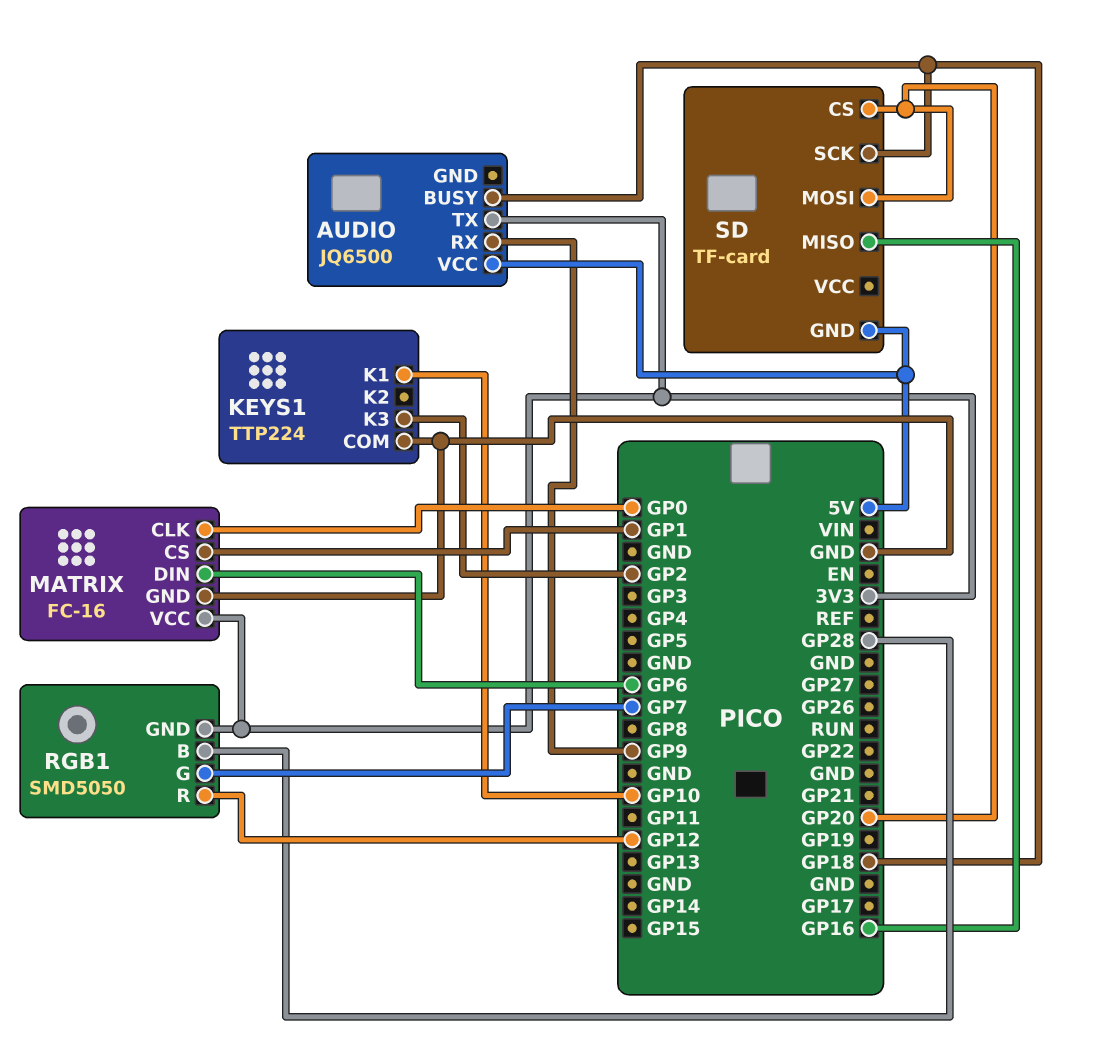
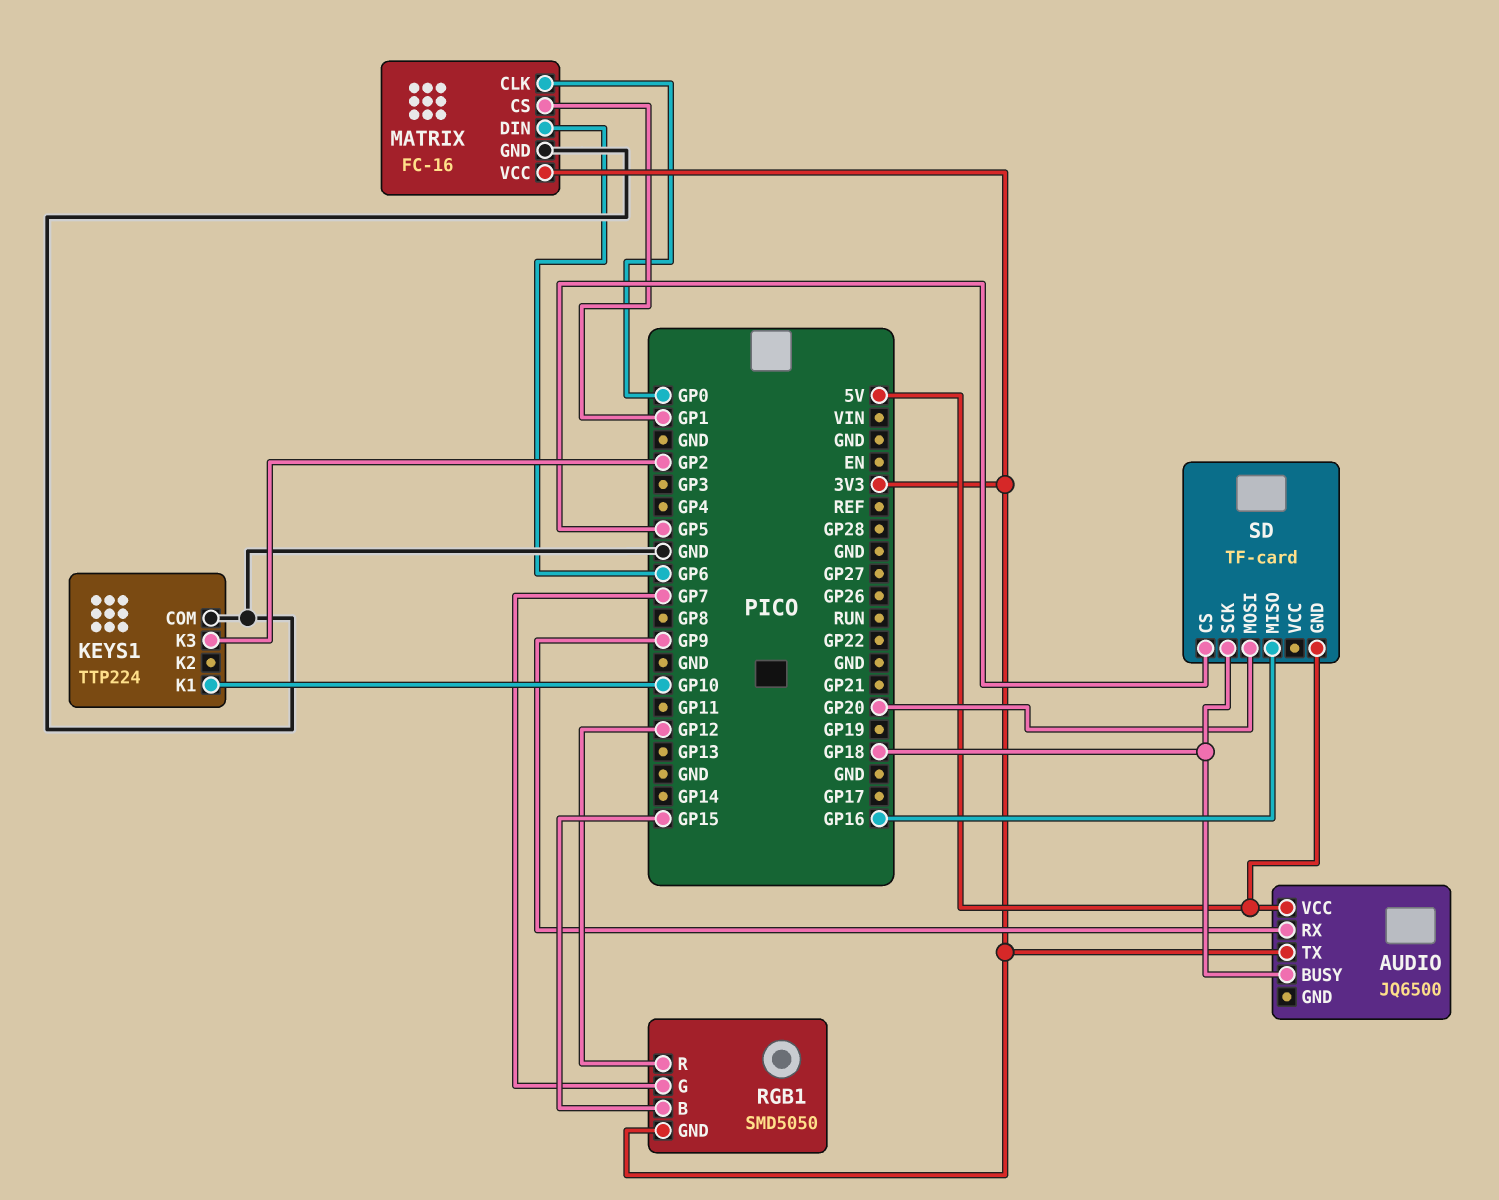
RGB1 pin B: GP28 -> GP15
SD pin CS: GP20 -> GP5

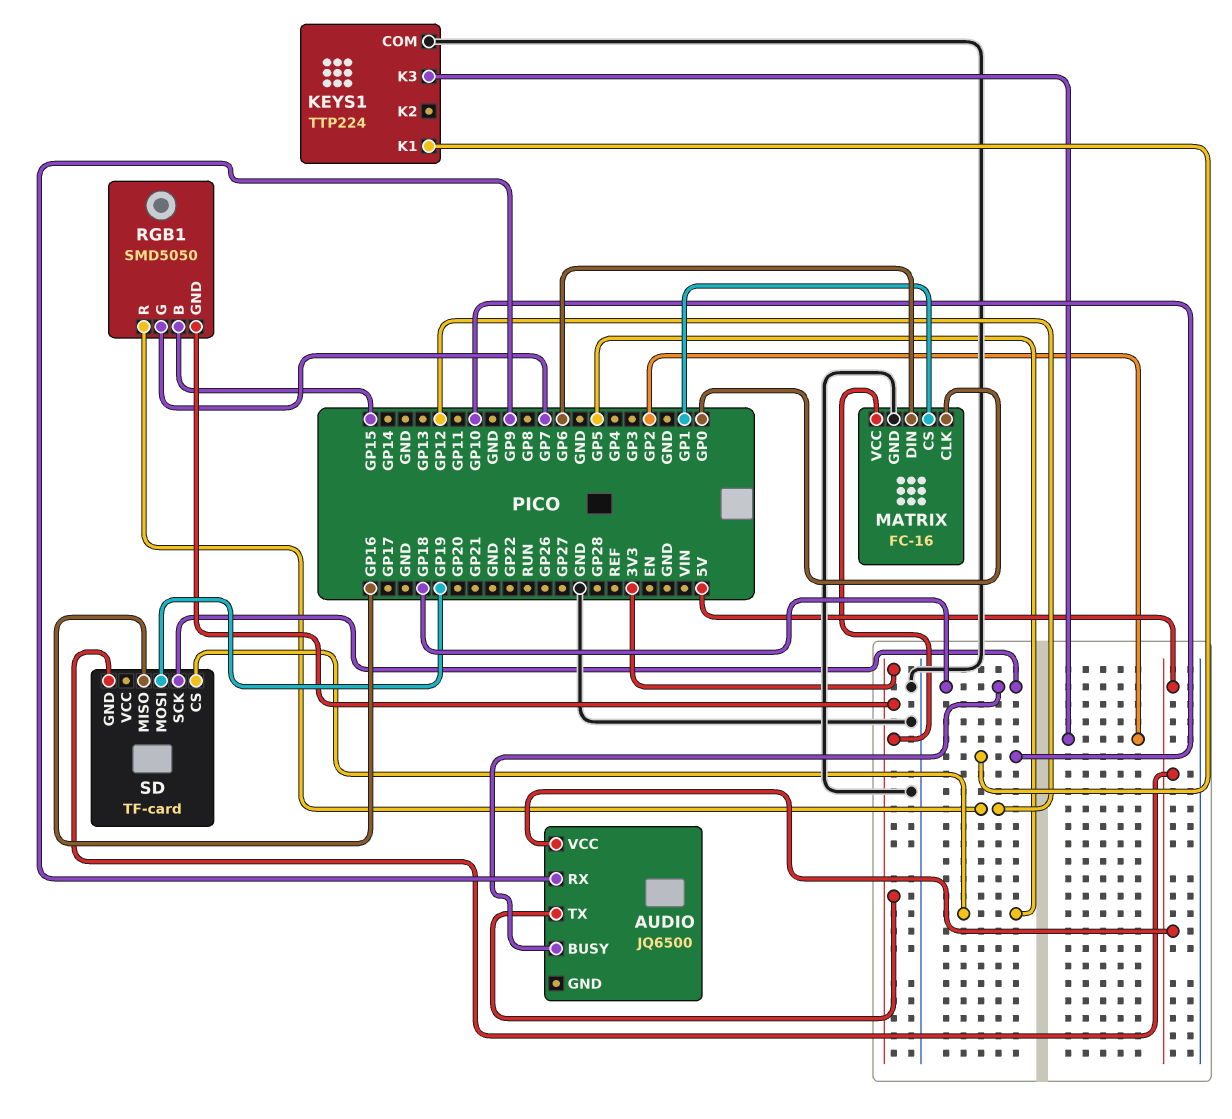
SD pin MOSI: GP20 -> GP19

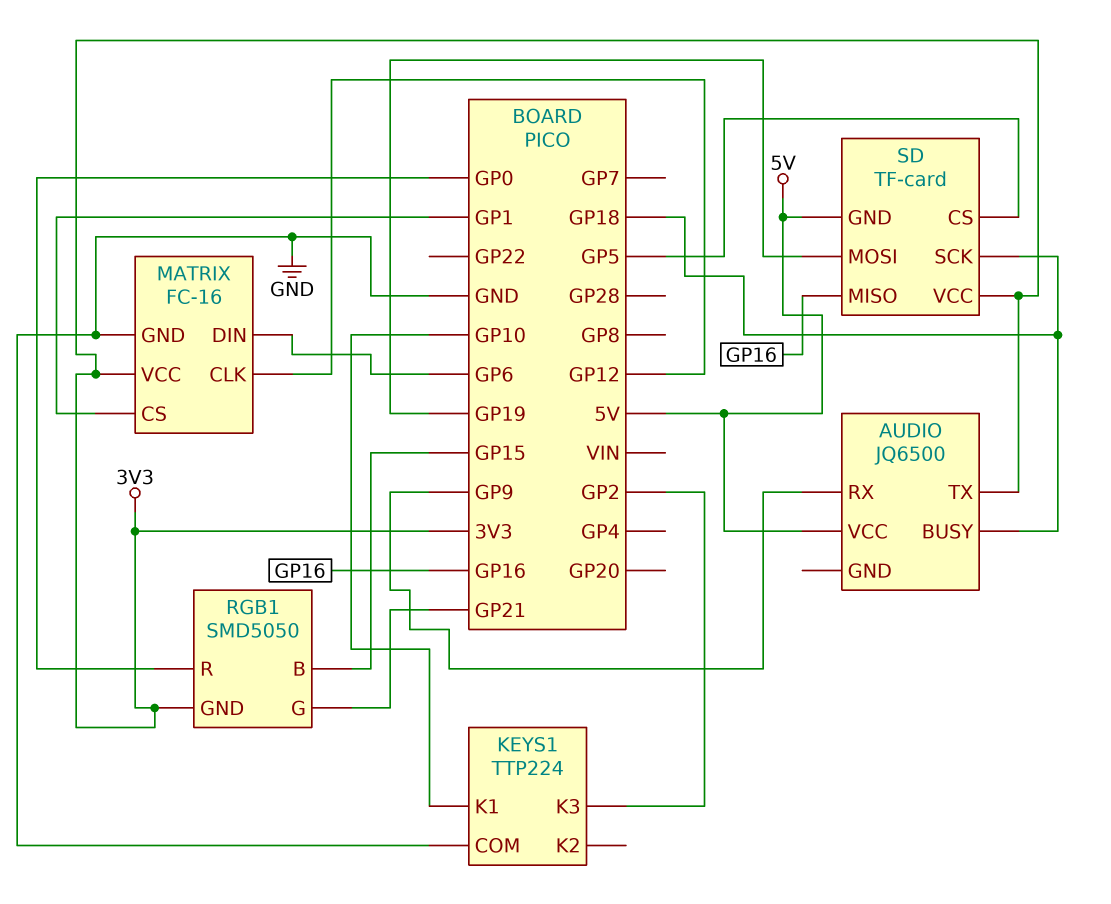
MATRIX pin CLK: GP0 -> GP12
RGB1 pin G: GP7 -> GP21
RGB1 pin R: GP12 -> GP0
SD pin VCC: none -> 3V3

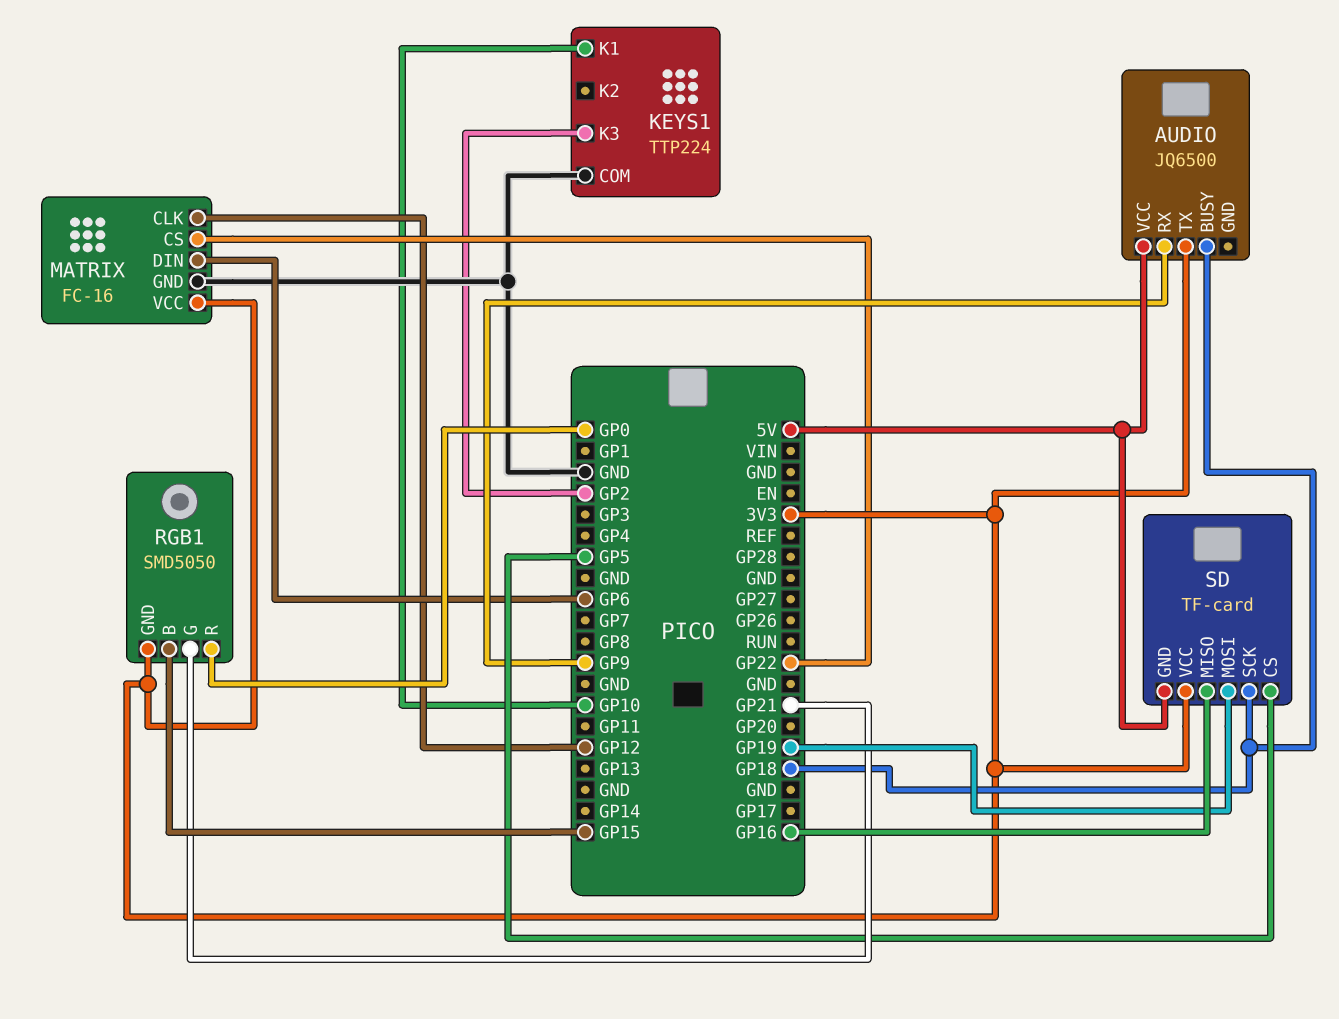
MATRIX pin CS: GP1 -> GP22

